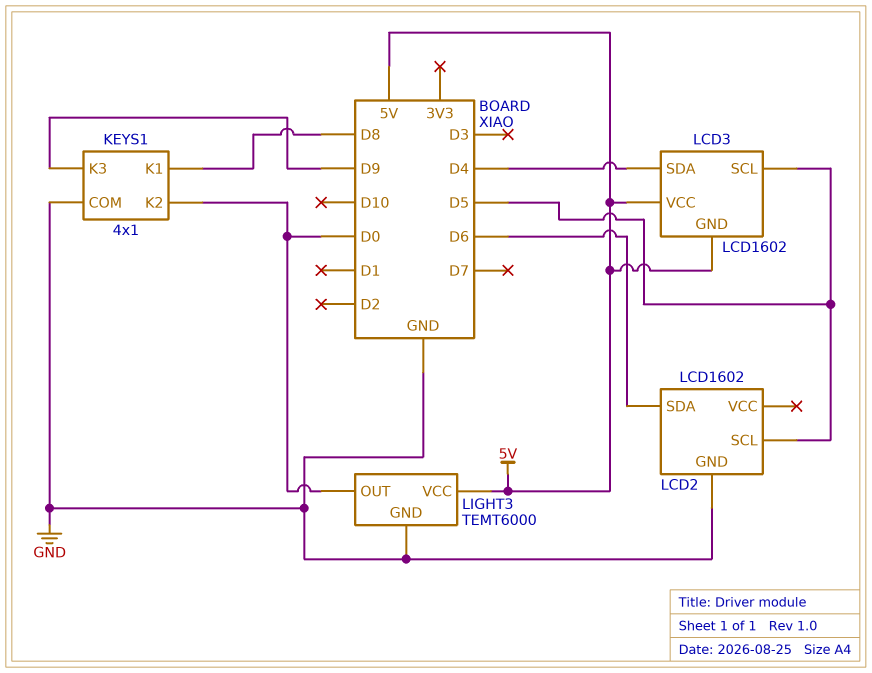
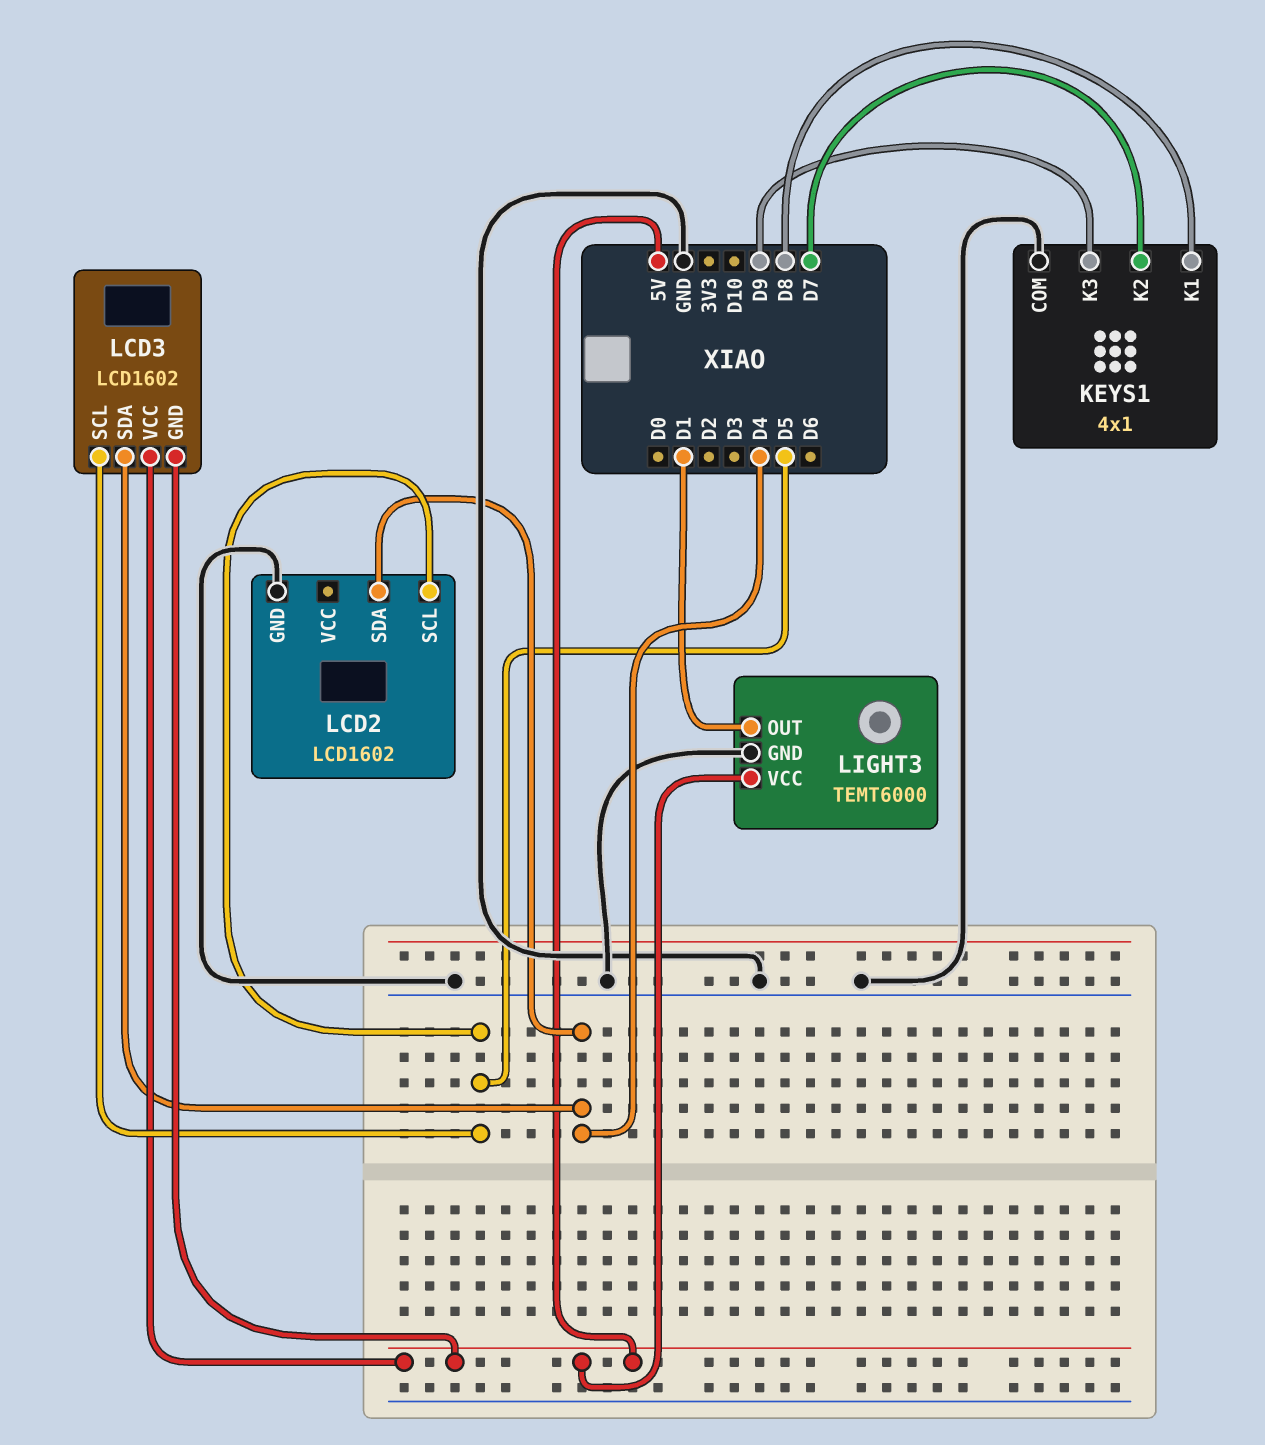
KEYS1 pin K2: D0 -> D7
LCD2 pin SDA: D6 -> D4
LIGHT3 pin OUT: D0 -> D1

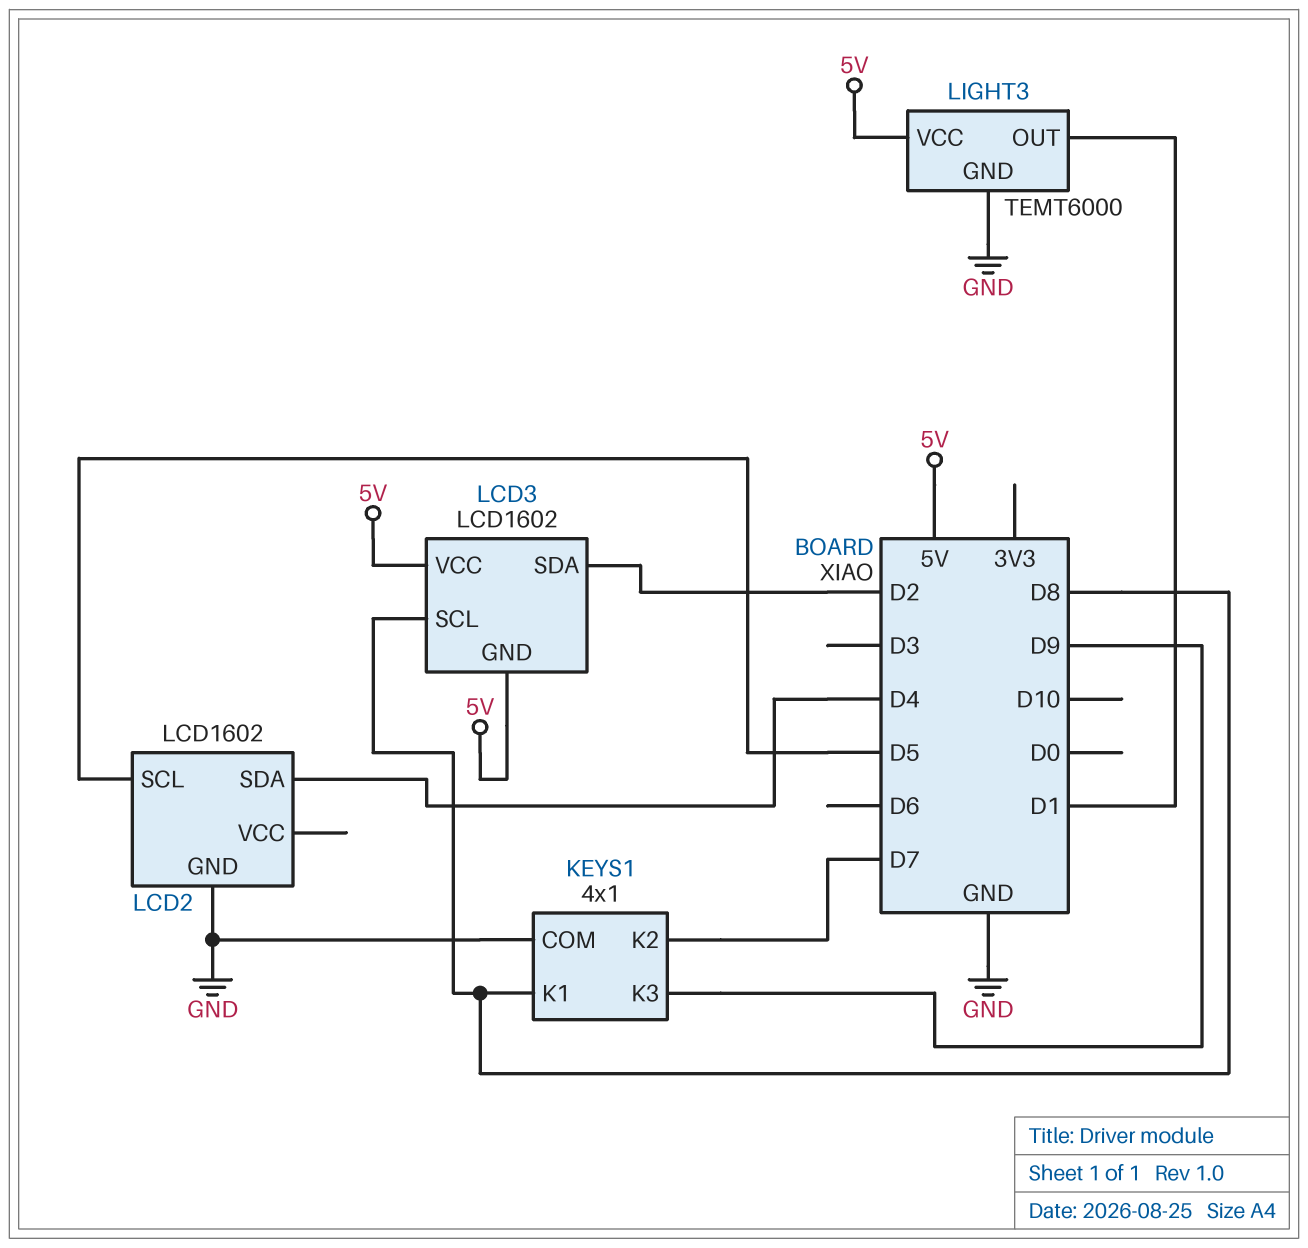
LCD3 pin SCL: D5 -> D8
LCD3 pin SDA: D4 -> D2

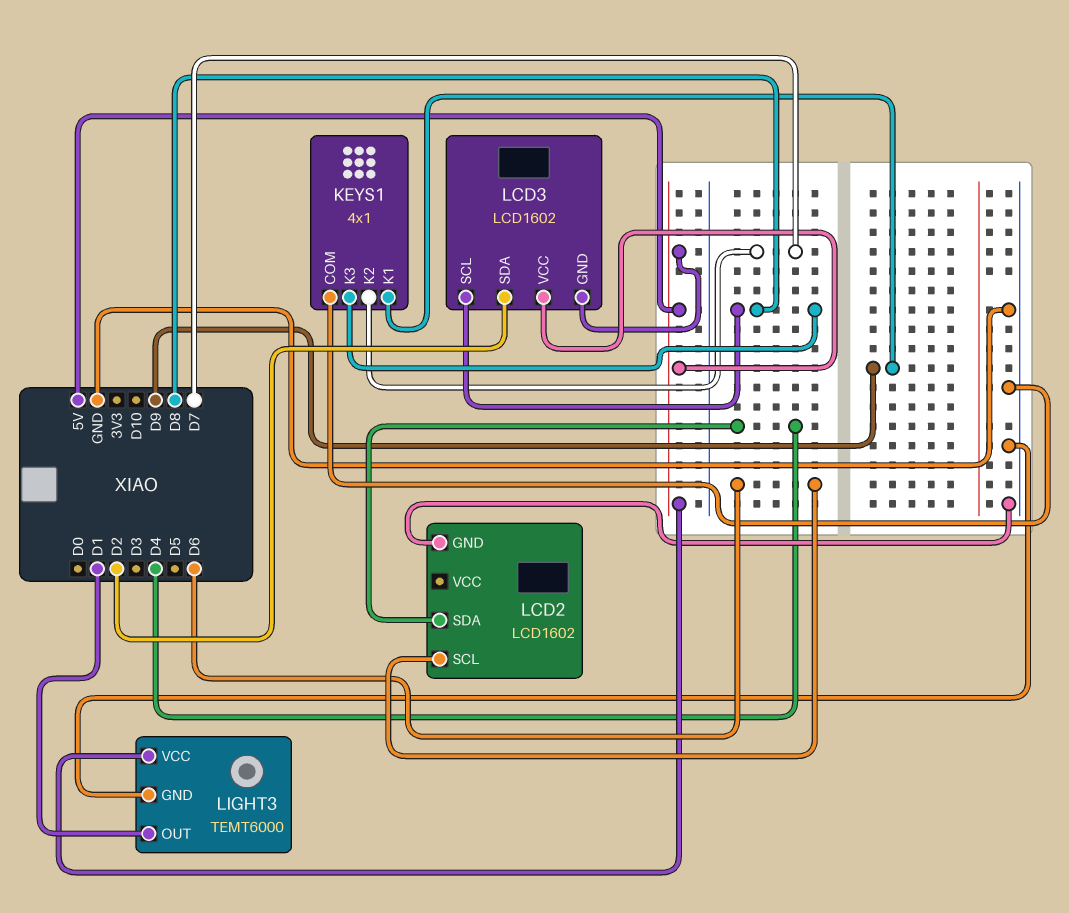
KEYS1 pin K1: D8 -> D9
KEYS1 pin K3: D9 -> D8
LCD2 pin SCL: D5 -> D6

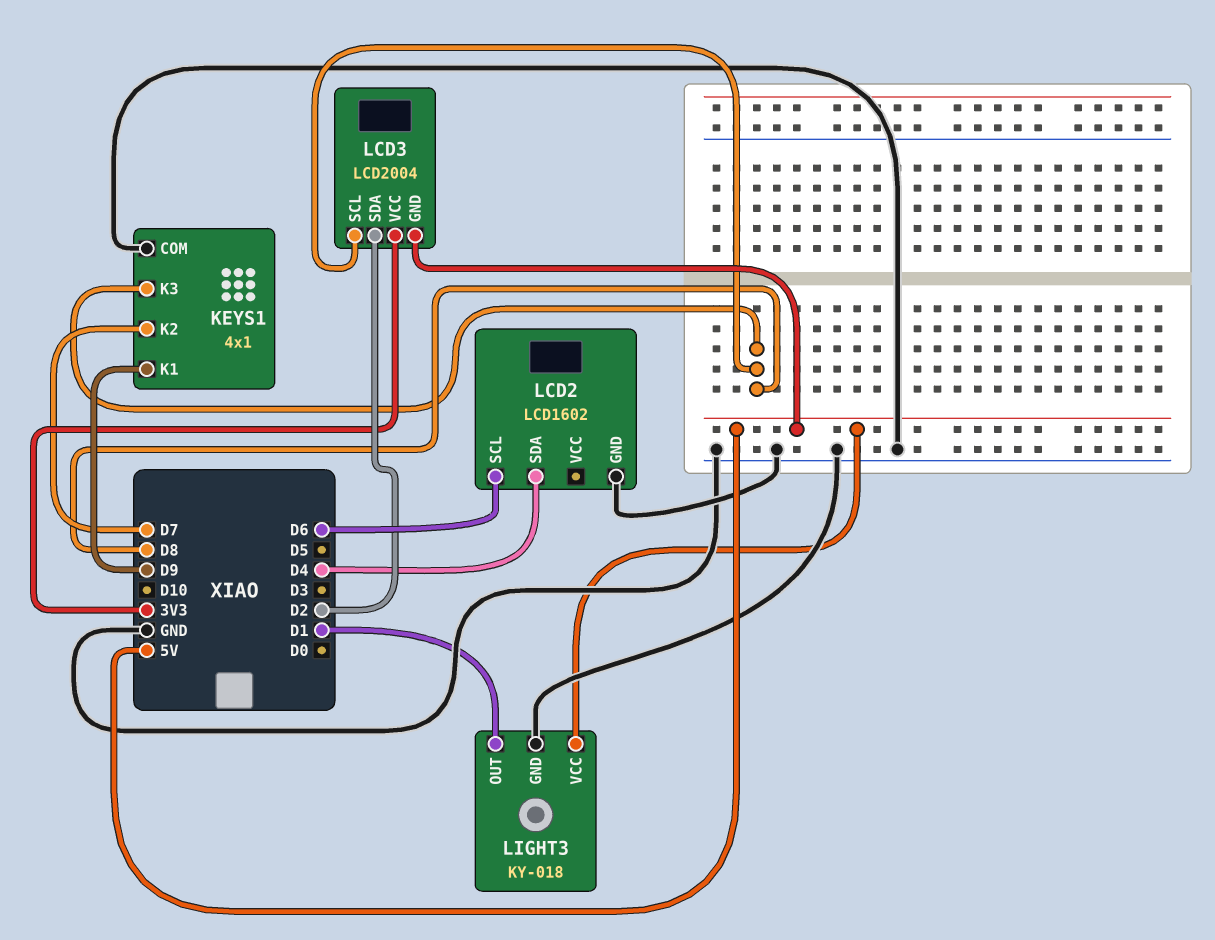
LCD3: LCD1602 -> LCD2004
LCD3 pin VCC: 5V -> 3V3
LIGHT3: TEMT6000 -> KY-018

